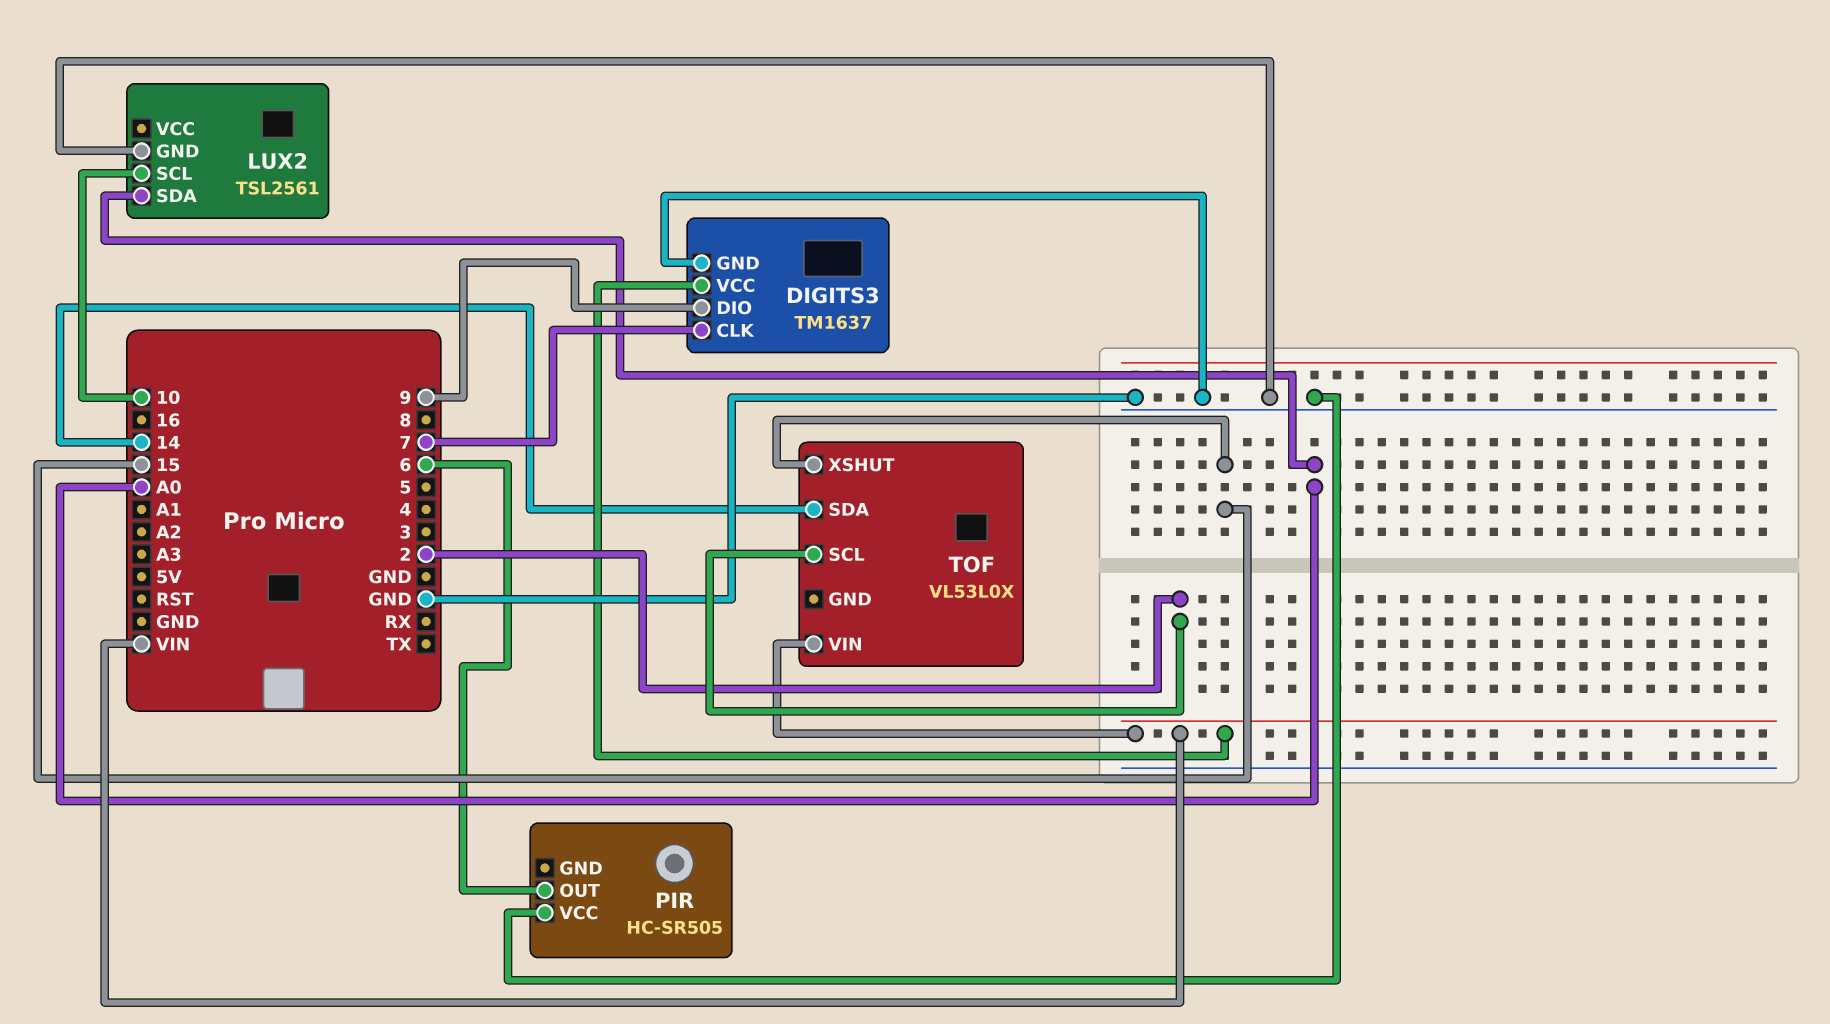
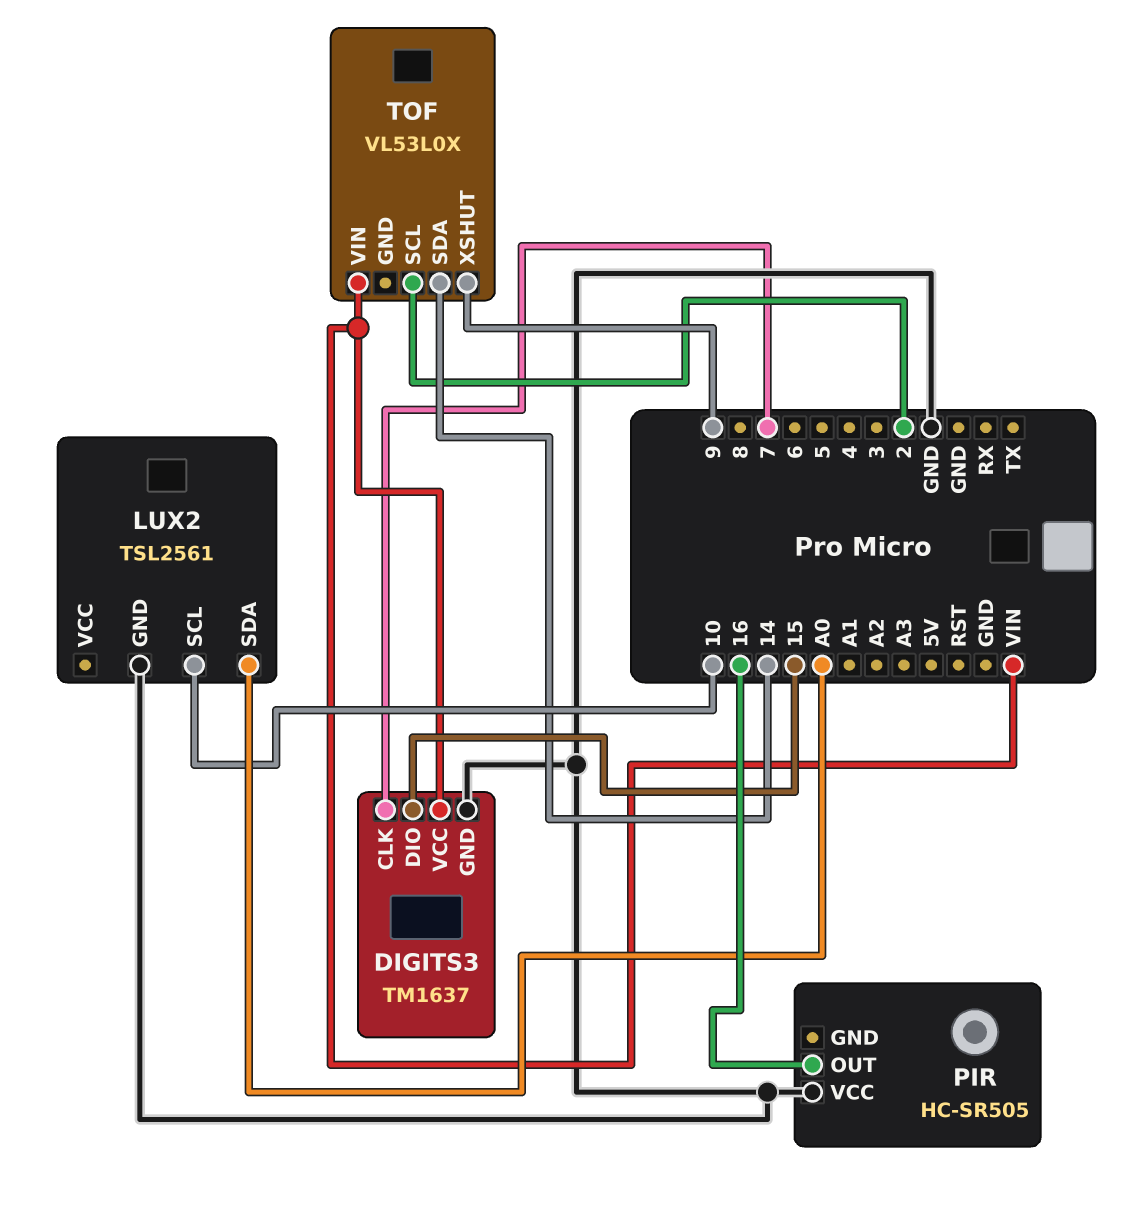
DIGITS3 pin DIO: 9 -> 15
PIR pin OUT: 6 -> 16
TOF pin XSHUT: 15 -> 9

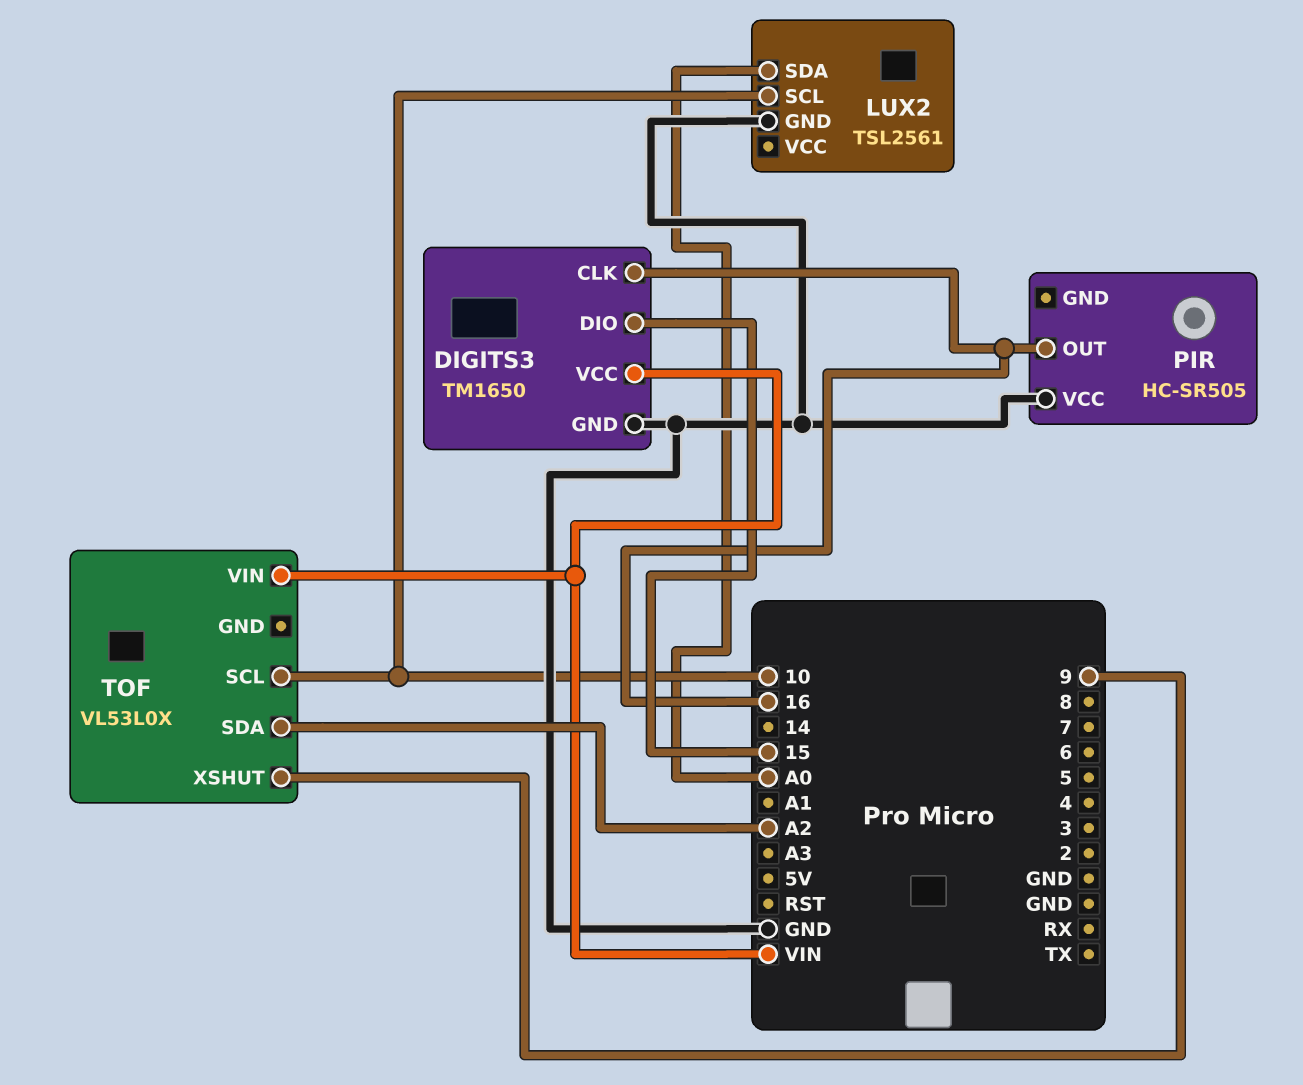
DIGITS3: TM1637 -> TM1650
DIGITS3 pin CLK: 7 -> 16
TOF pin SCL: 2 -> 10
TOF pin SDA: 14 -> A2

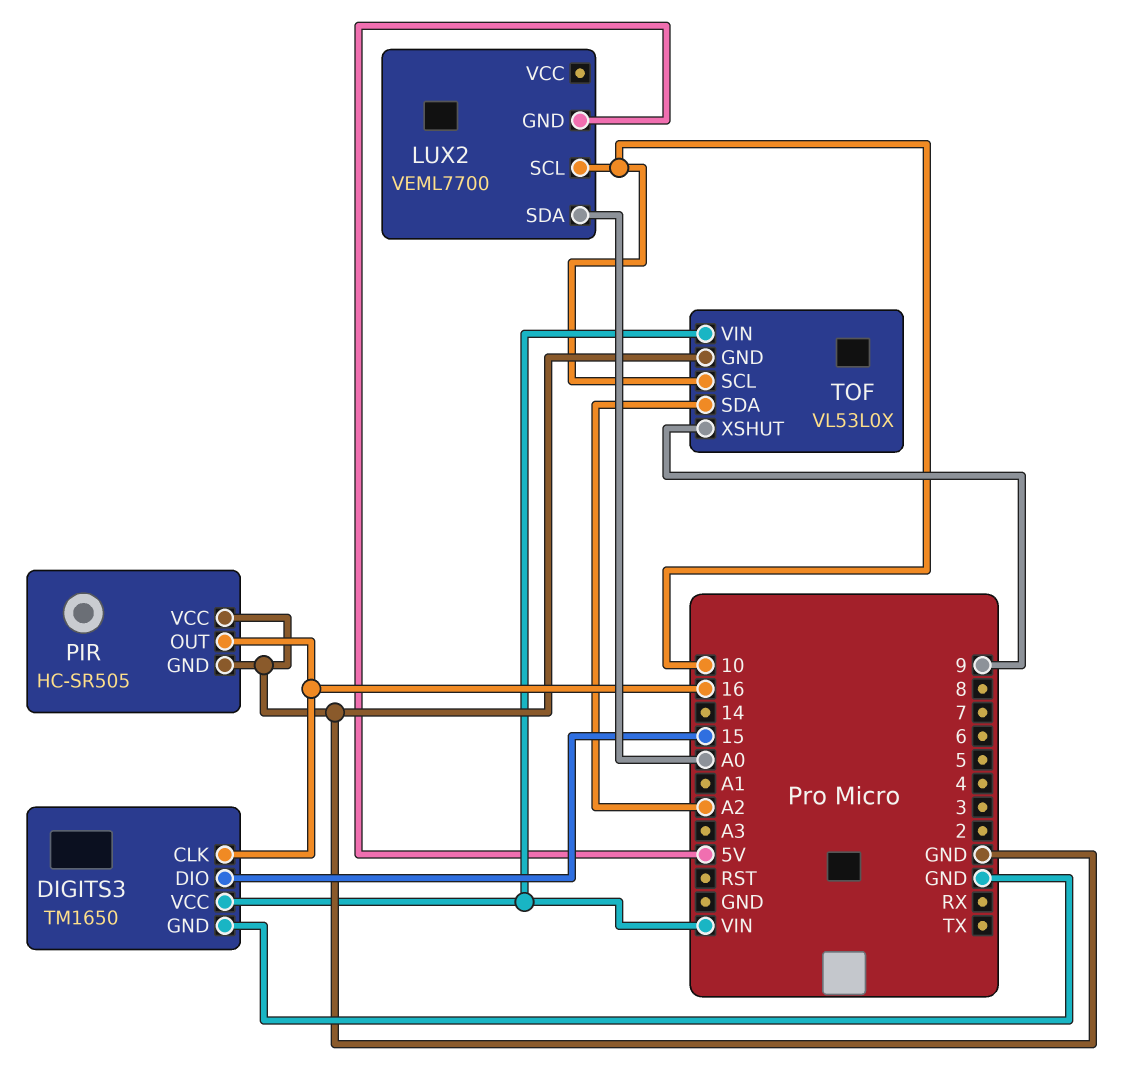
LUX2: TSL2561 -> VEML7700
LUX2 pin GND: GND -> 5V
PIR pin GND: none -> GND
TOF pin GND: none -> GND

